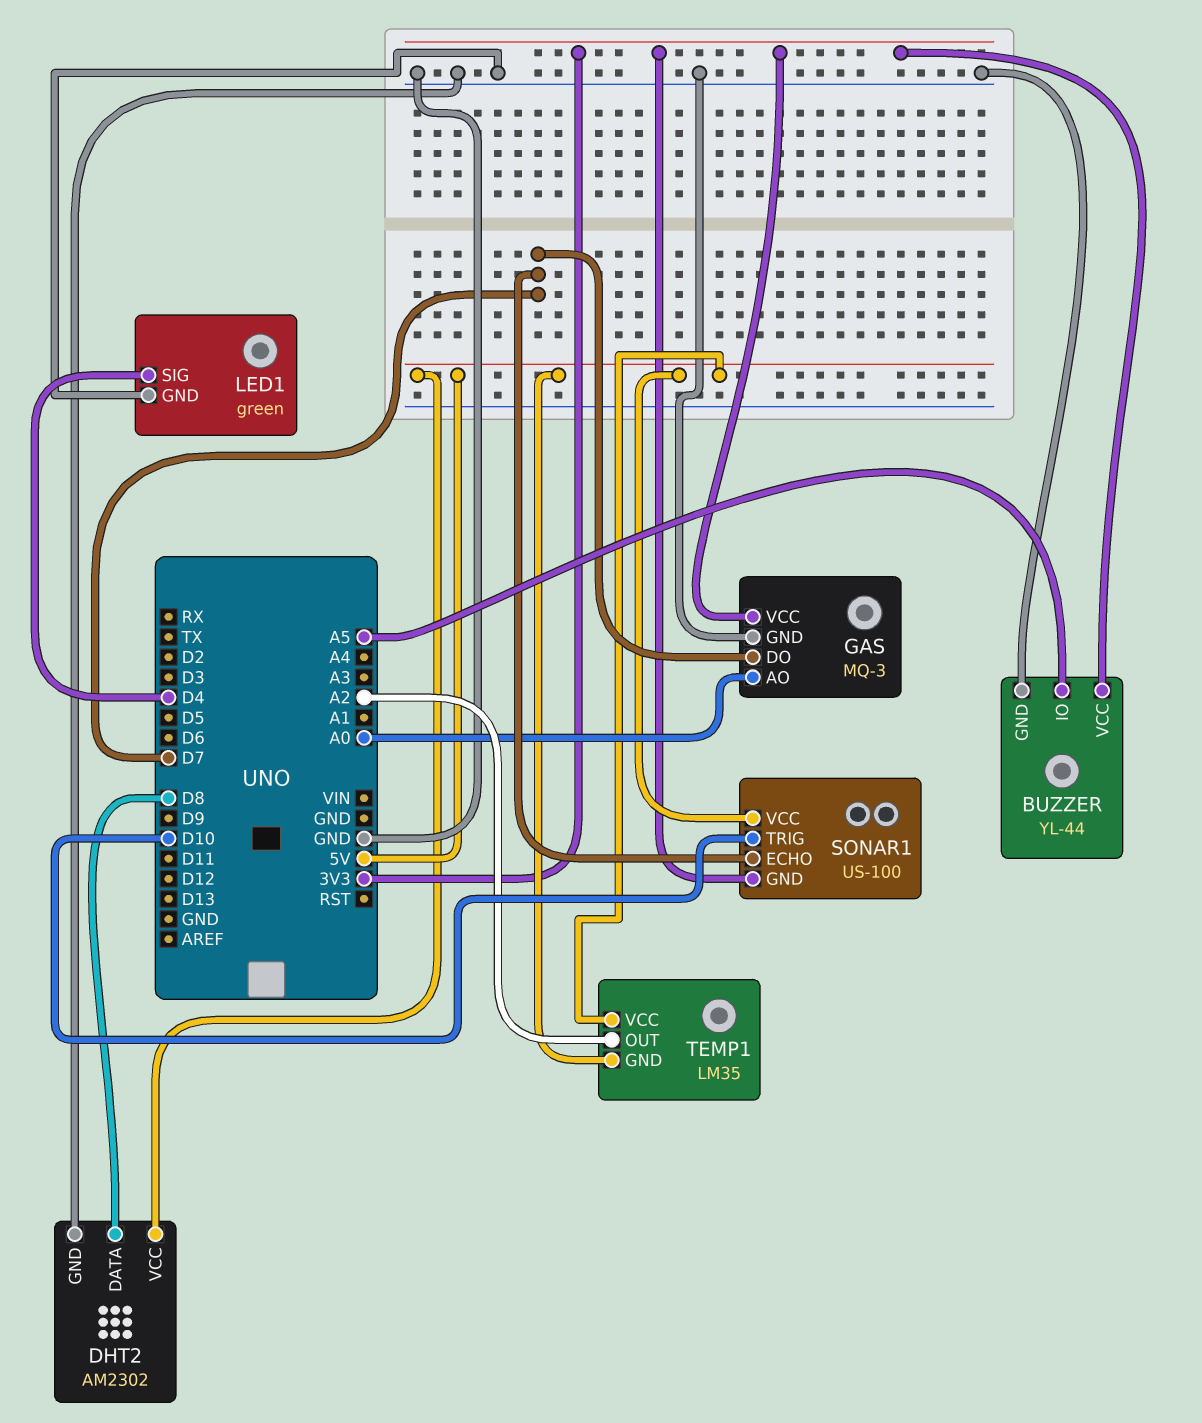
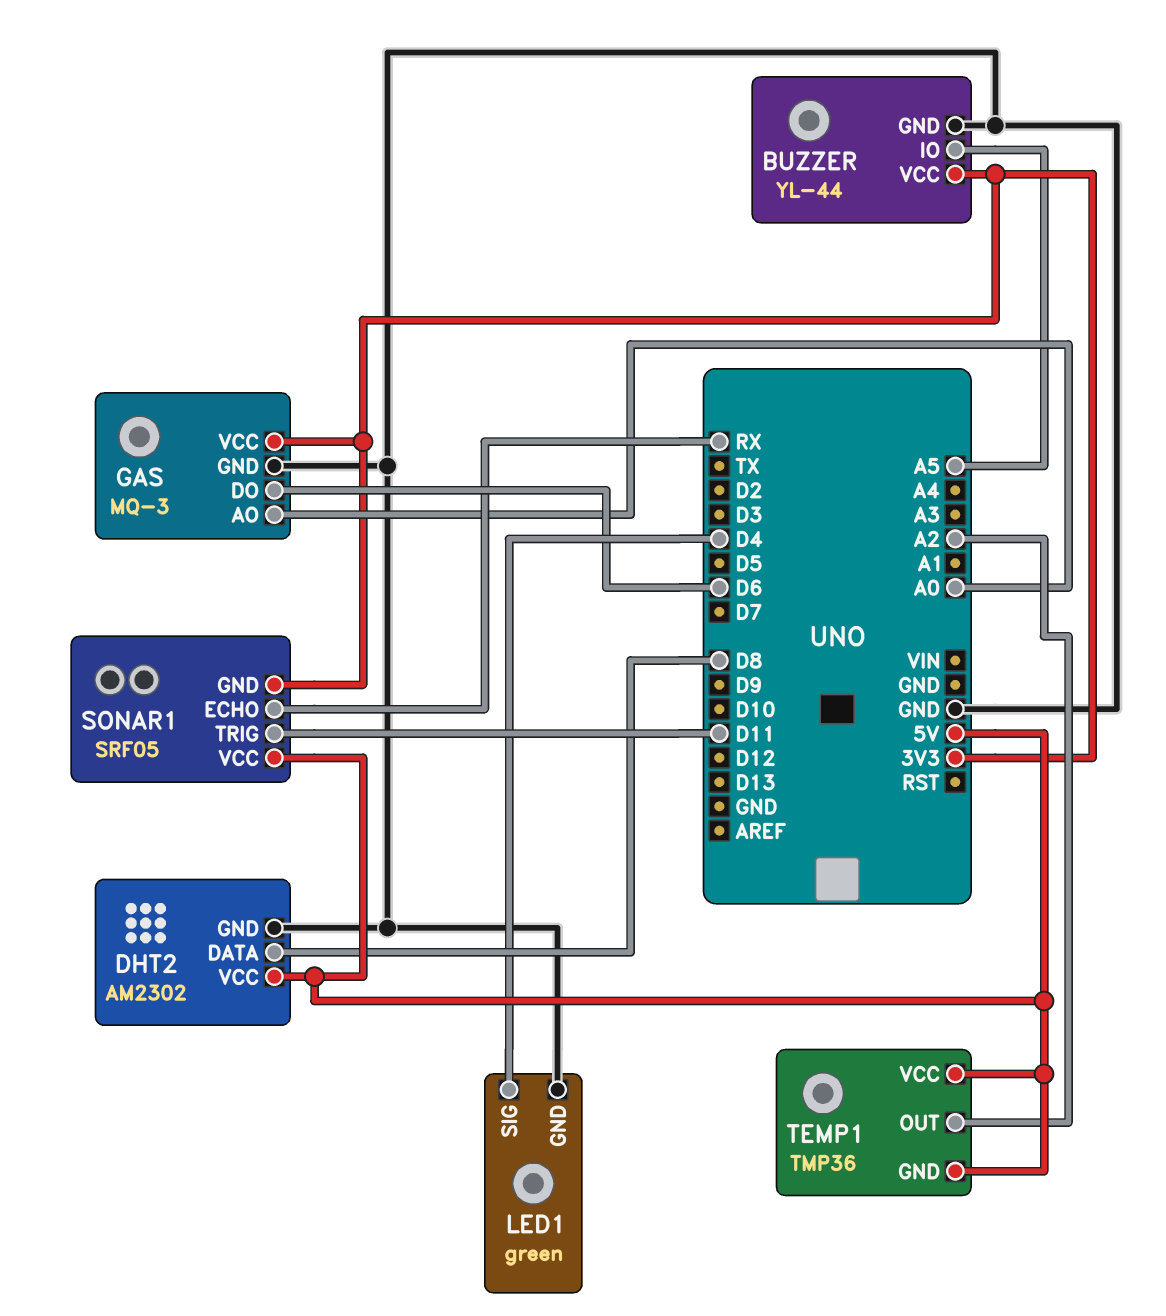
GAS pin DO: D7 -> D6
SONAR1: US-100 -> SRF05
SONAR1 pin ECHO: D7 -> RX
SONAR1 pin TRIG: D10 -> D11
TEMP1: LM35 -> TMP36

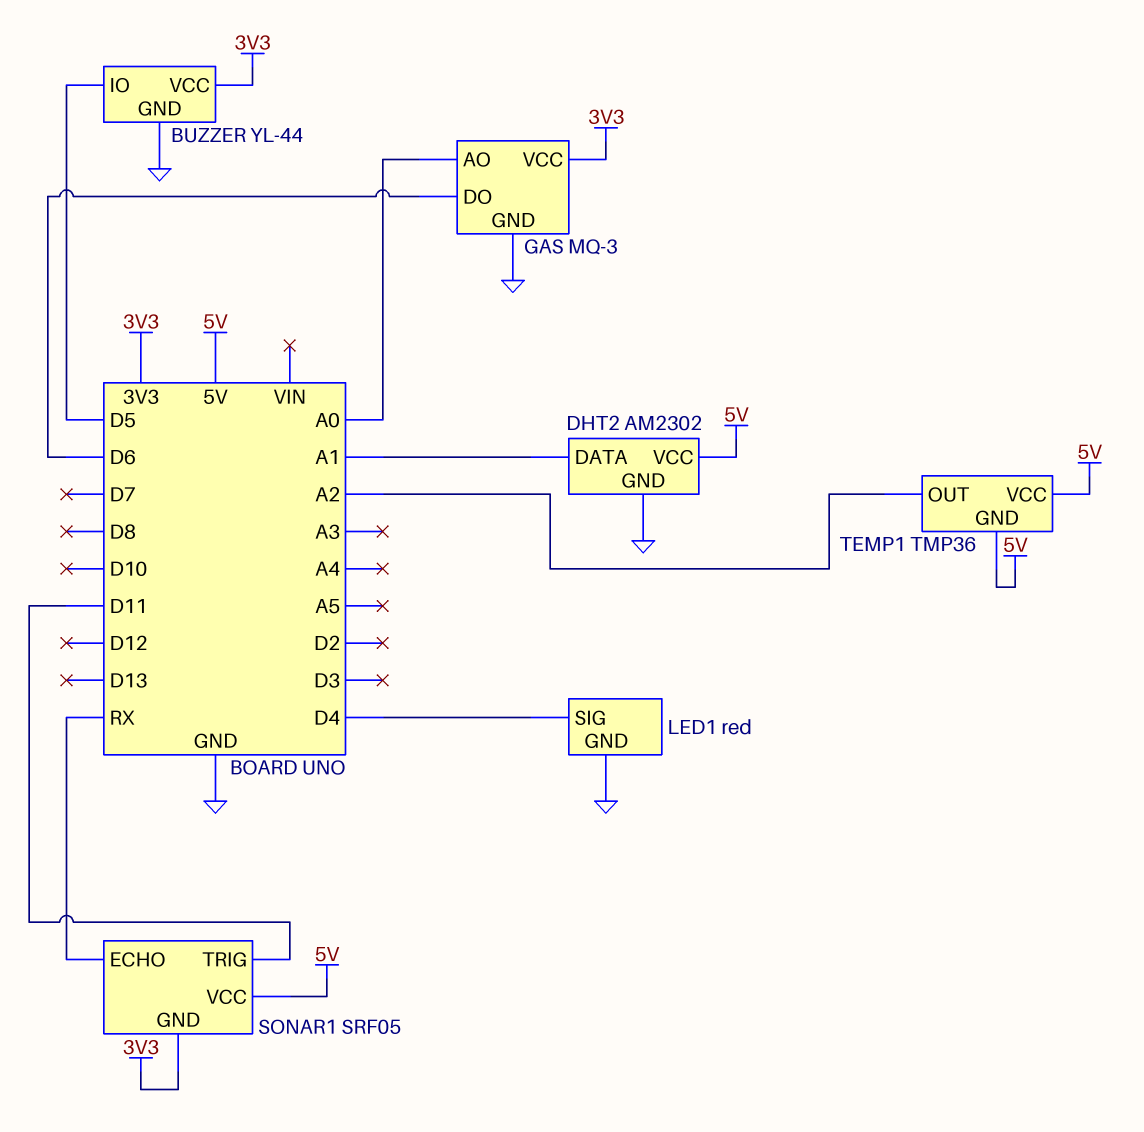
BUZZER pin IO: A5 -> D5
DHT2 pin DATA: D8 -> A1
LED1: green -> red

